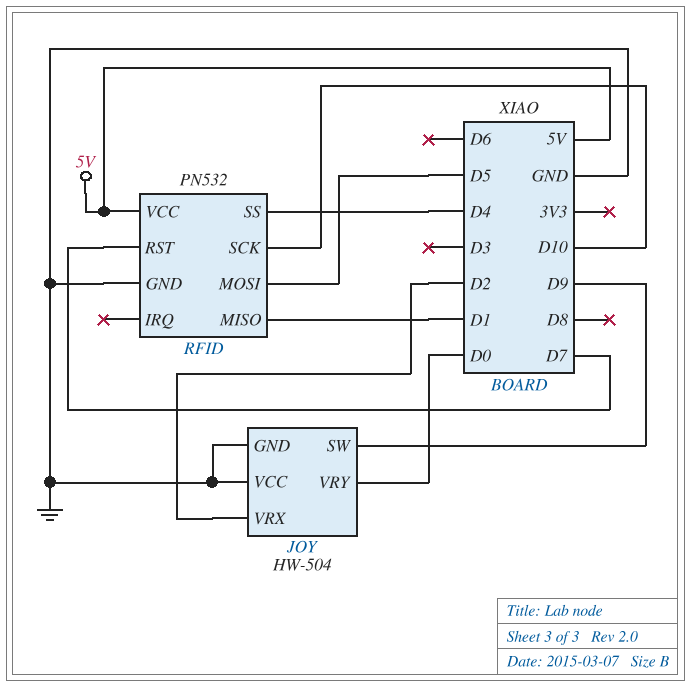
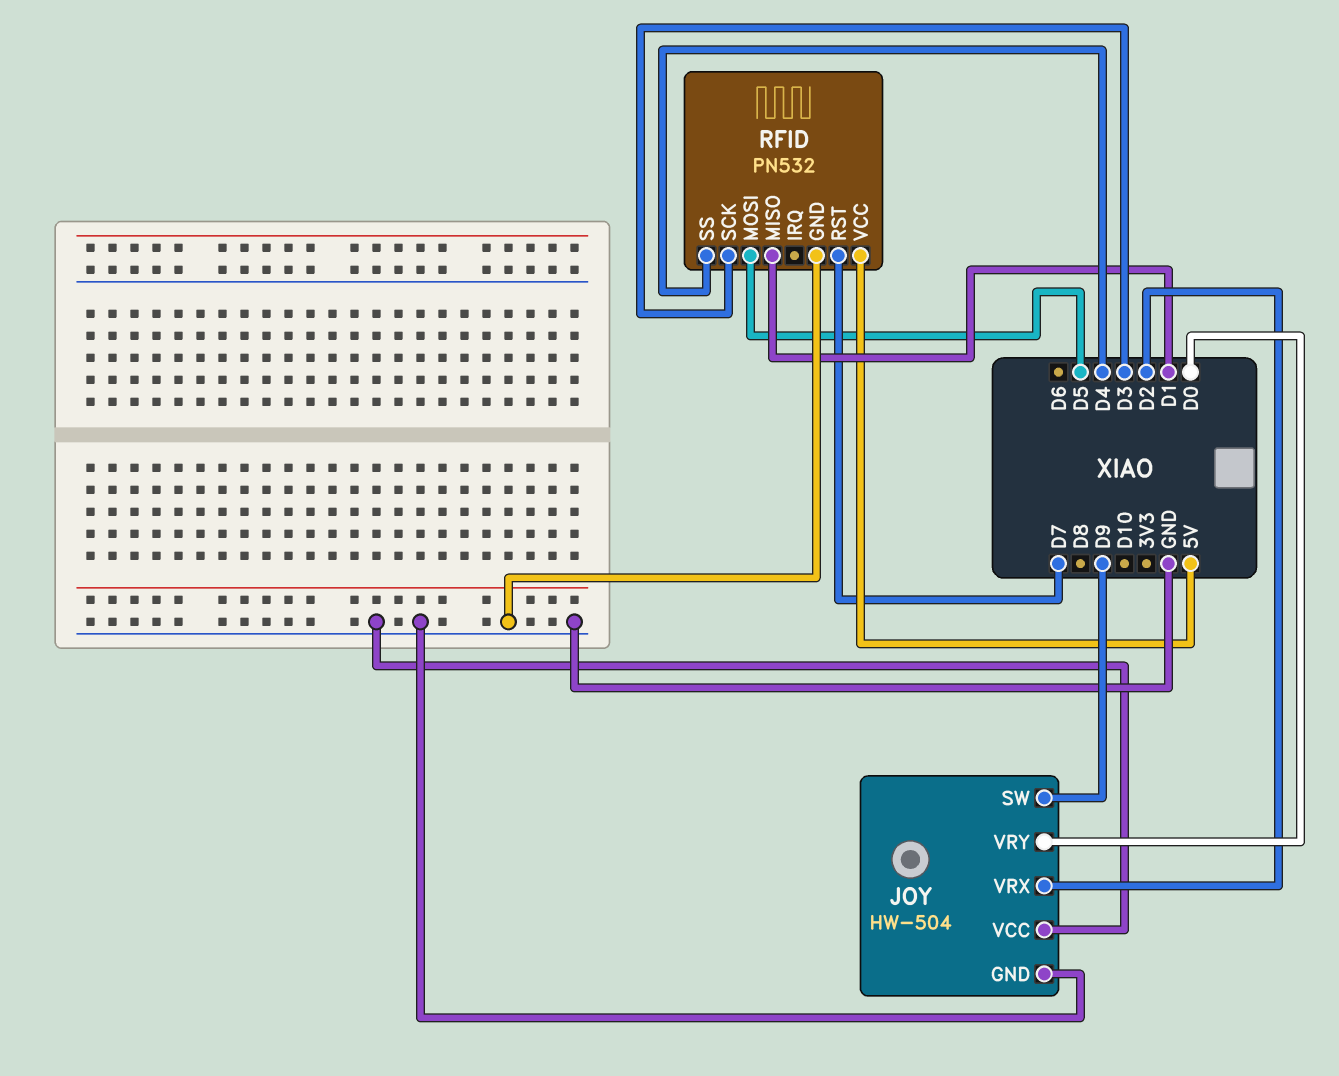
RFID pin SCK: D10 -> D3

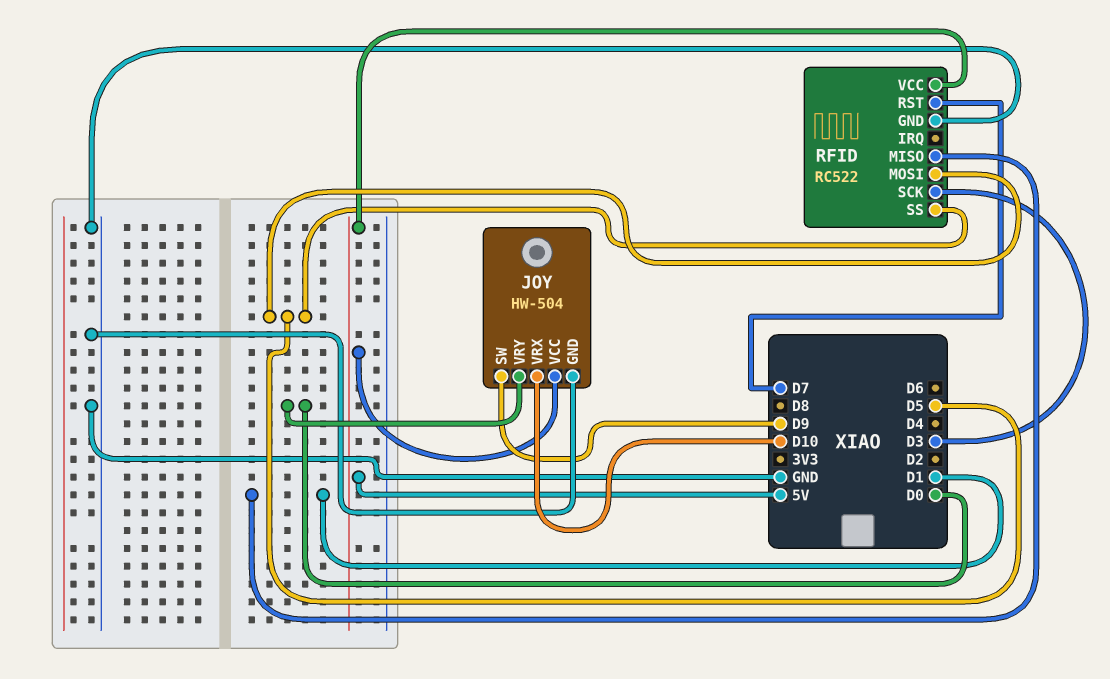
JOY pin VCC: GND -> 5V
JOY pin VRX: D2 -> D10
RFID: PN532 -> RC522
RFID pin SS: D4 -> D5

